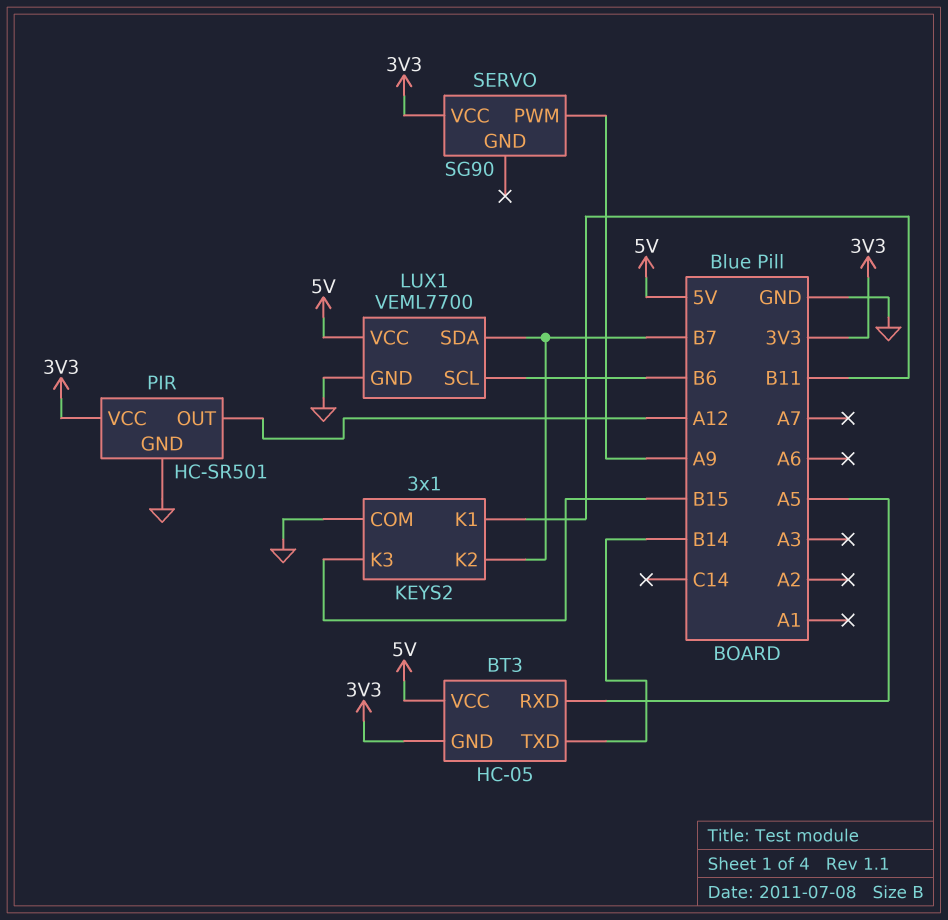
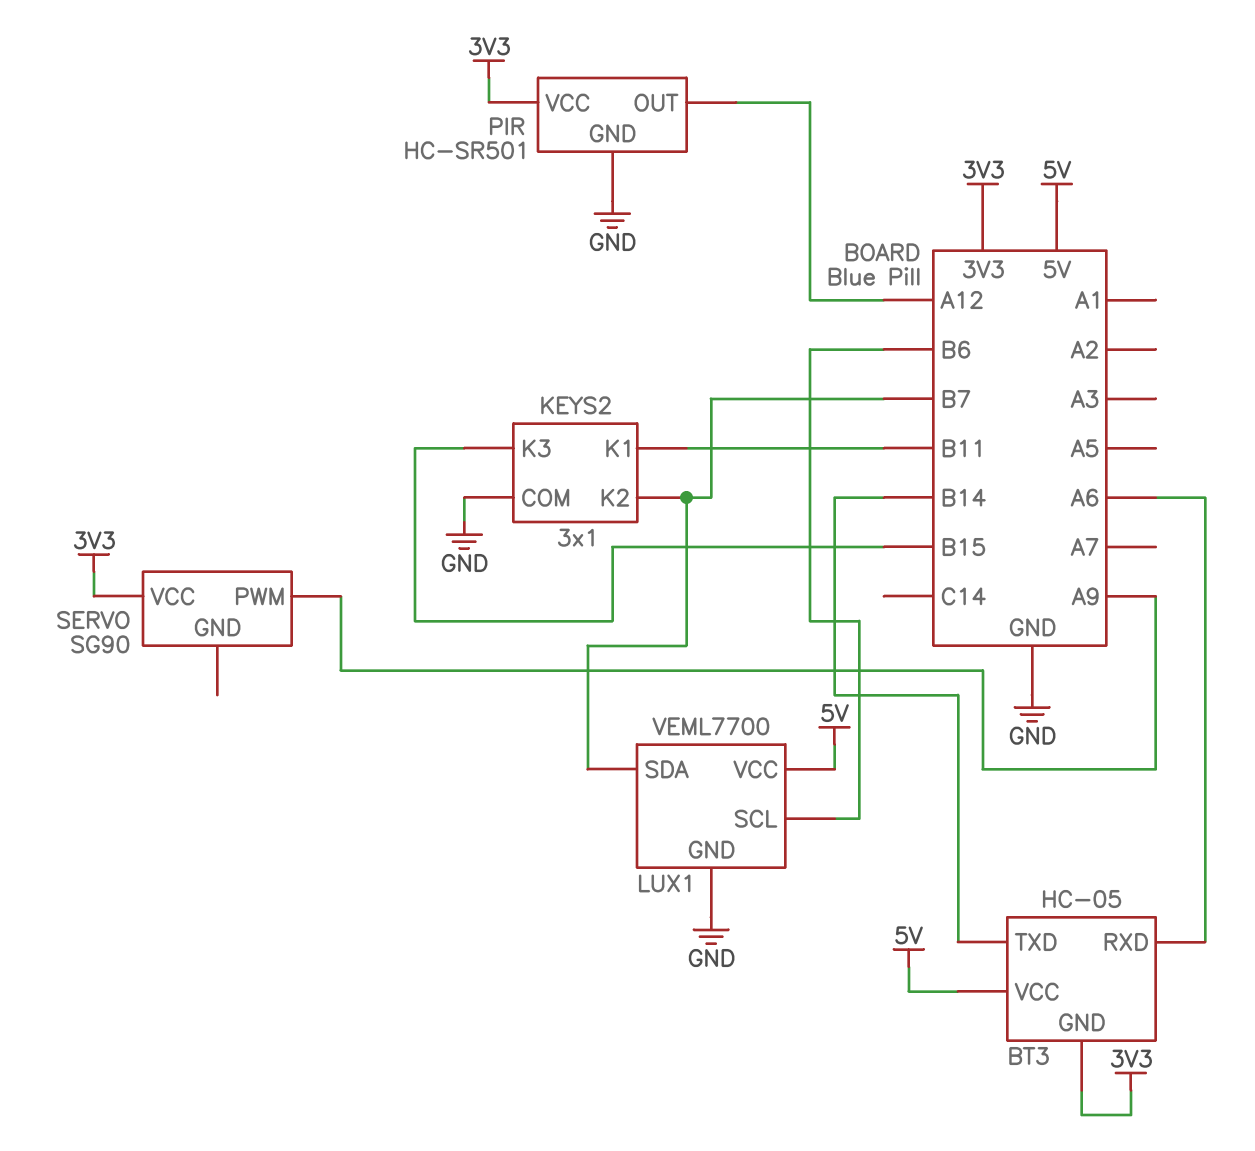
BT3 pin RXD: A5 -> A6

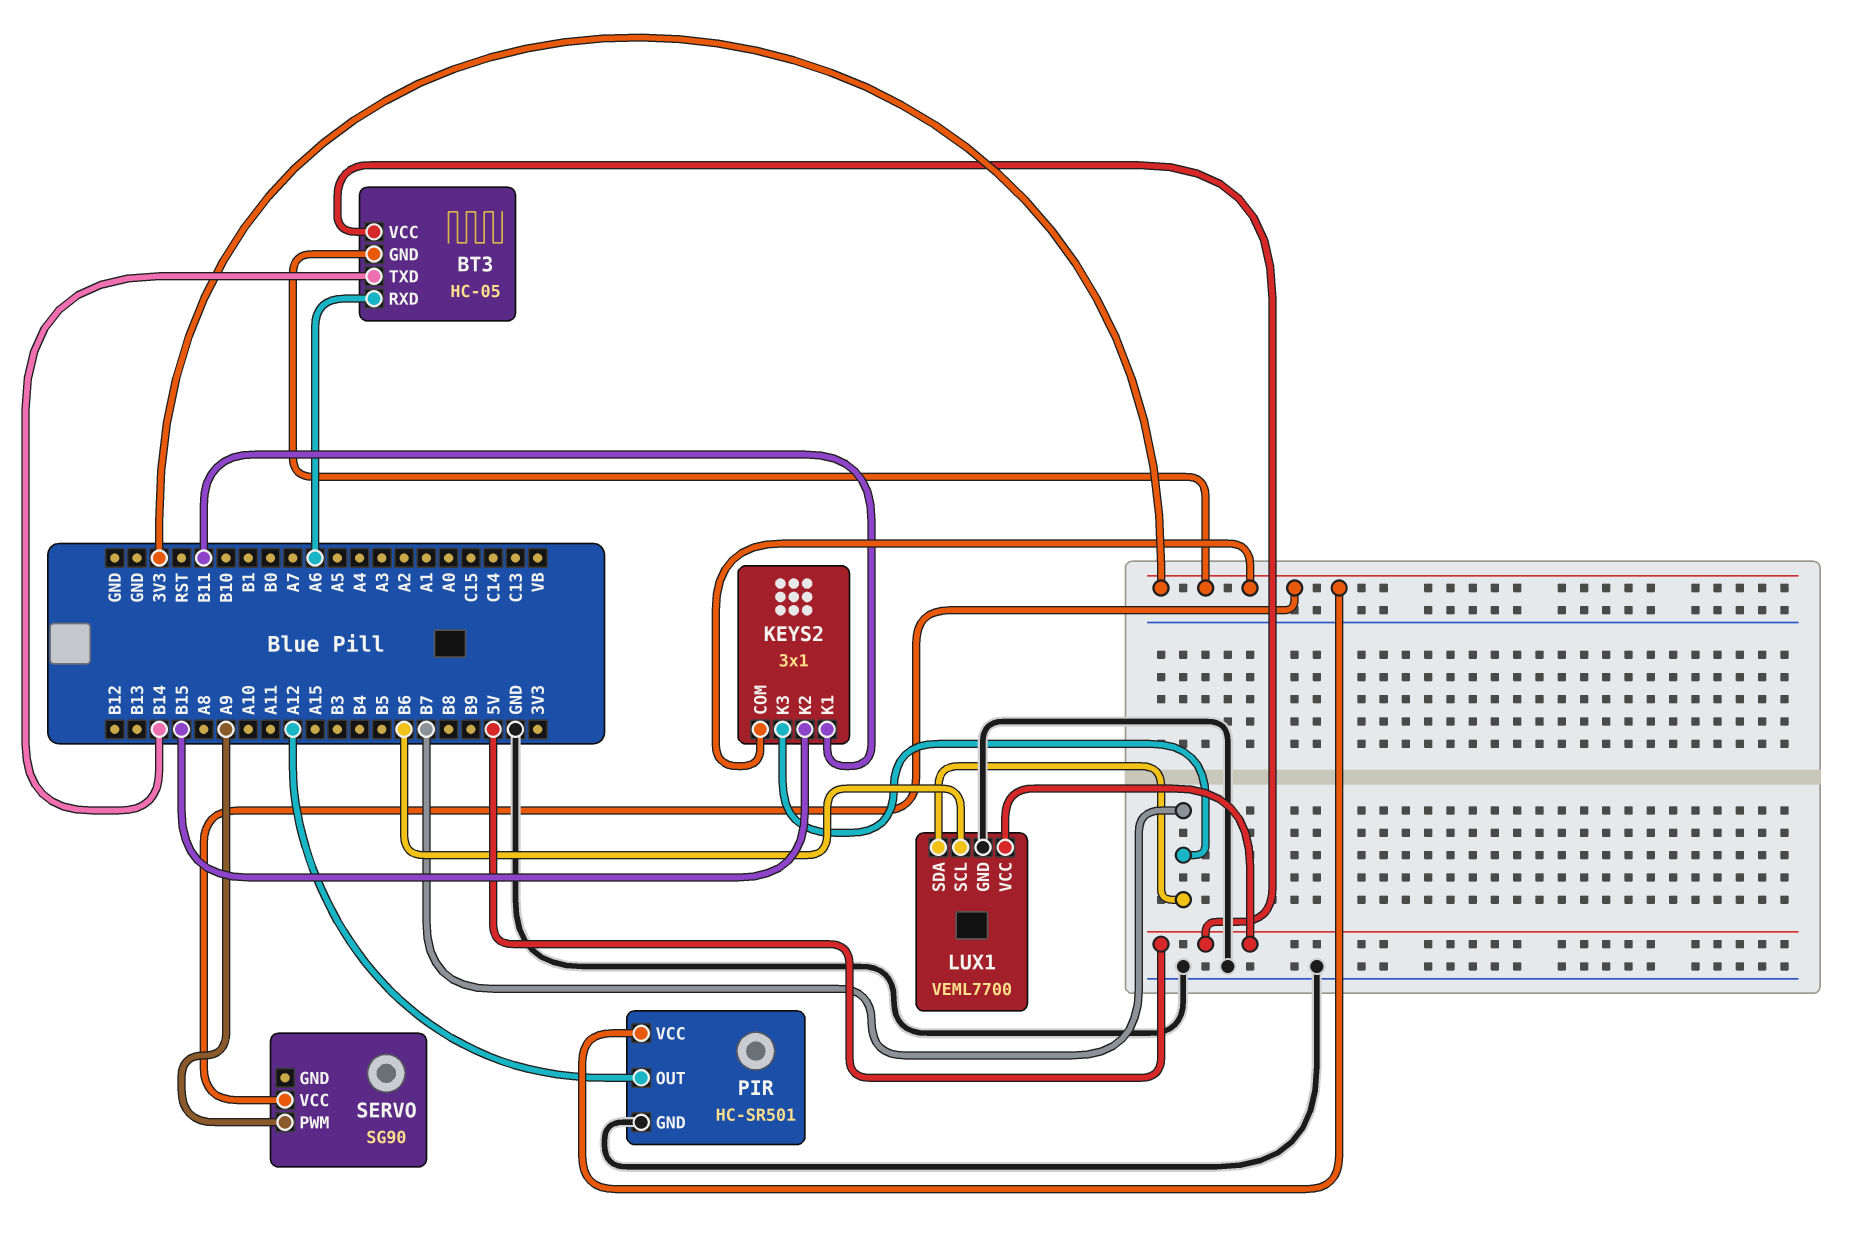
KEYS2 pin COM: GND -> 3V3
KEYS2 pin K2: B7 -> B15
KEYS2 pin K3: B15 -> B7

